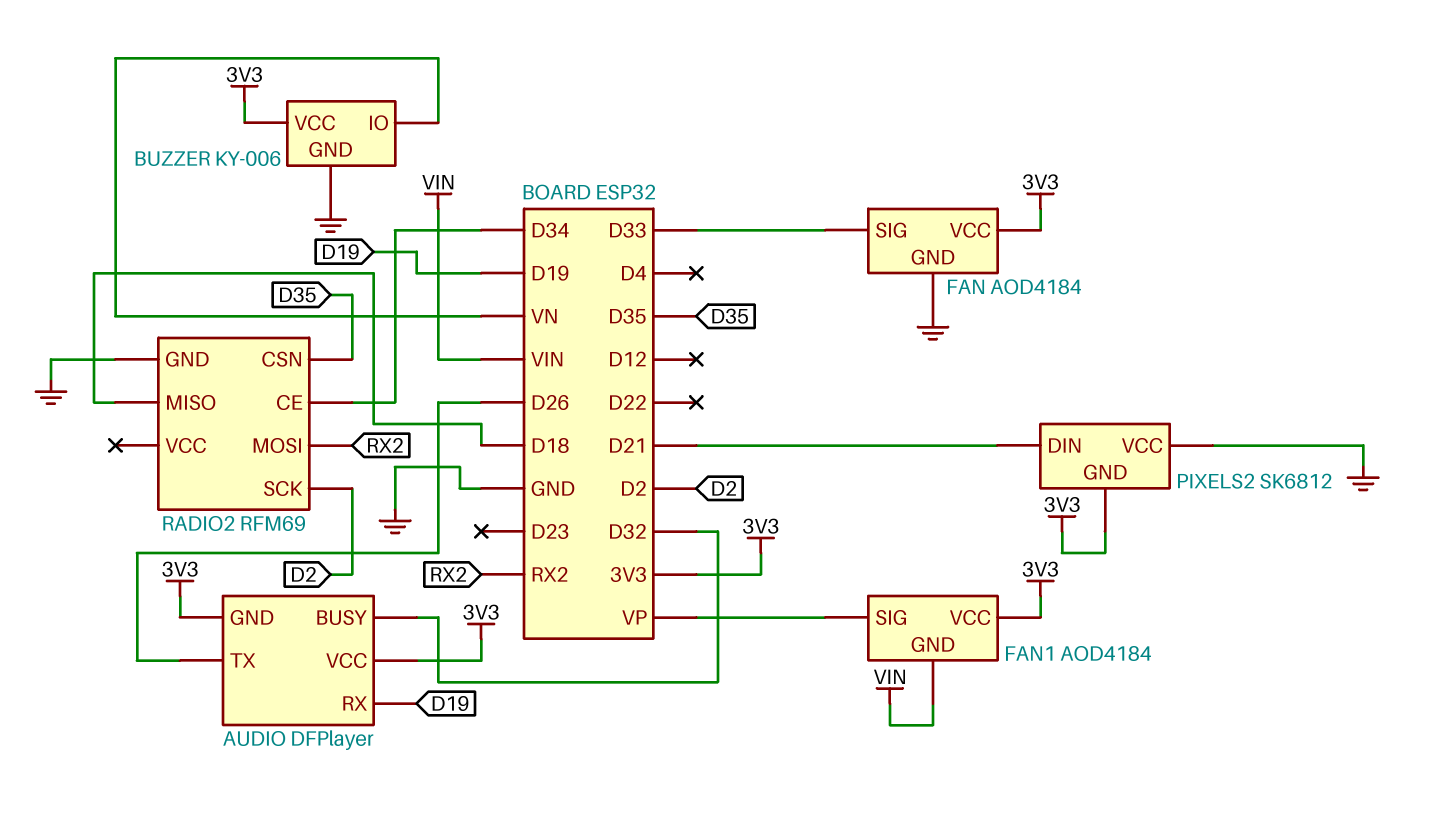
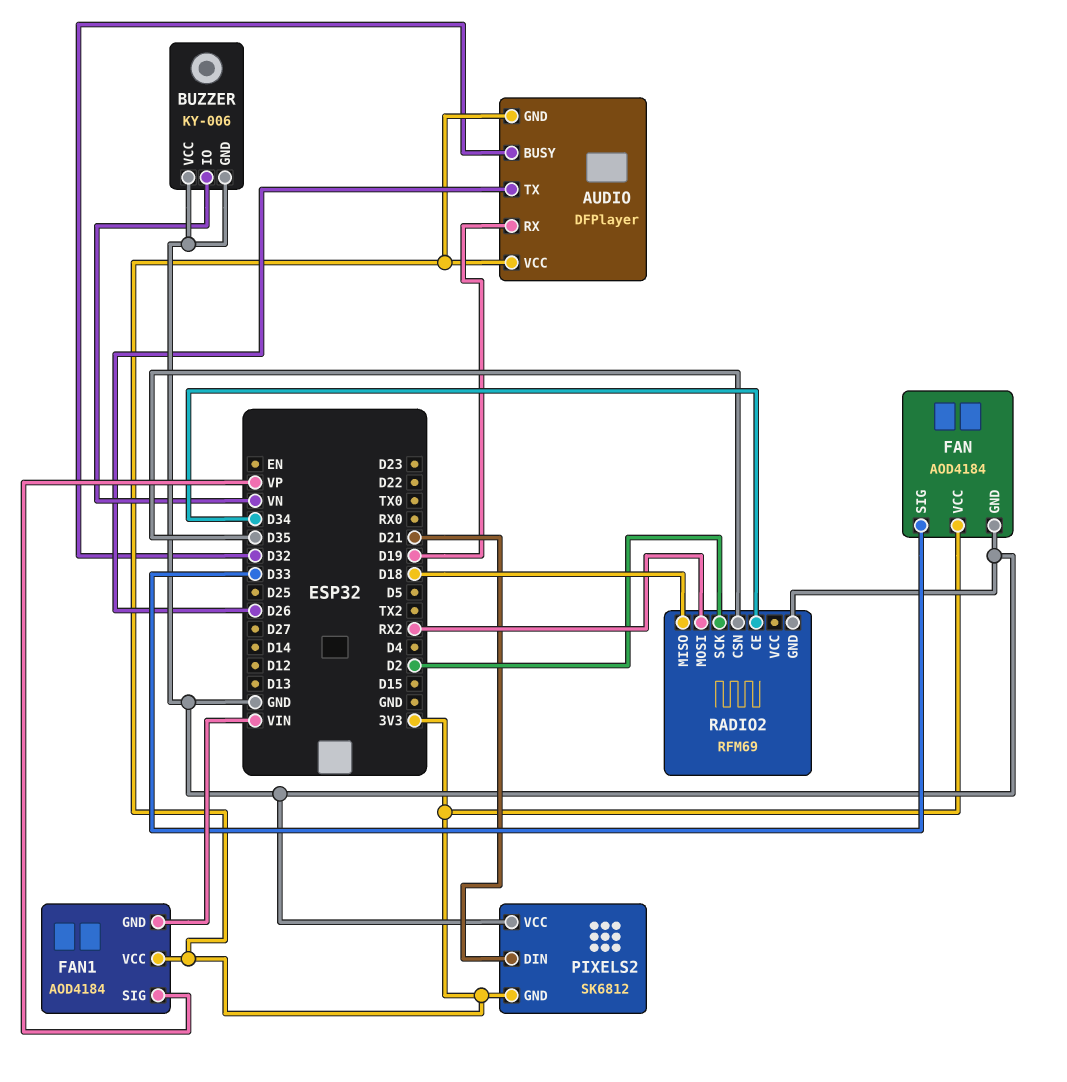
BUZZER pin VCC: 3V3 -> GND

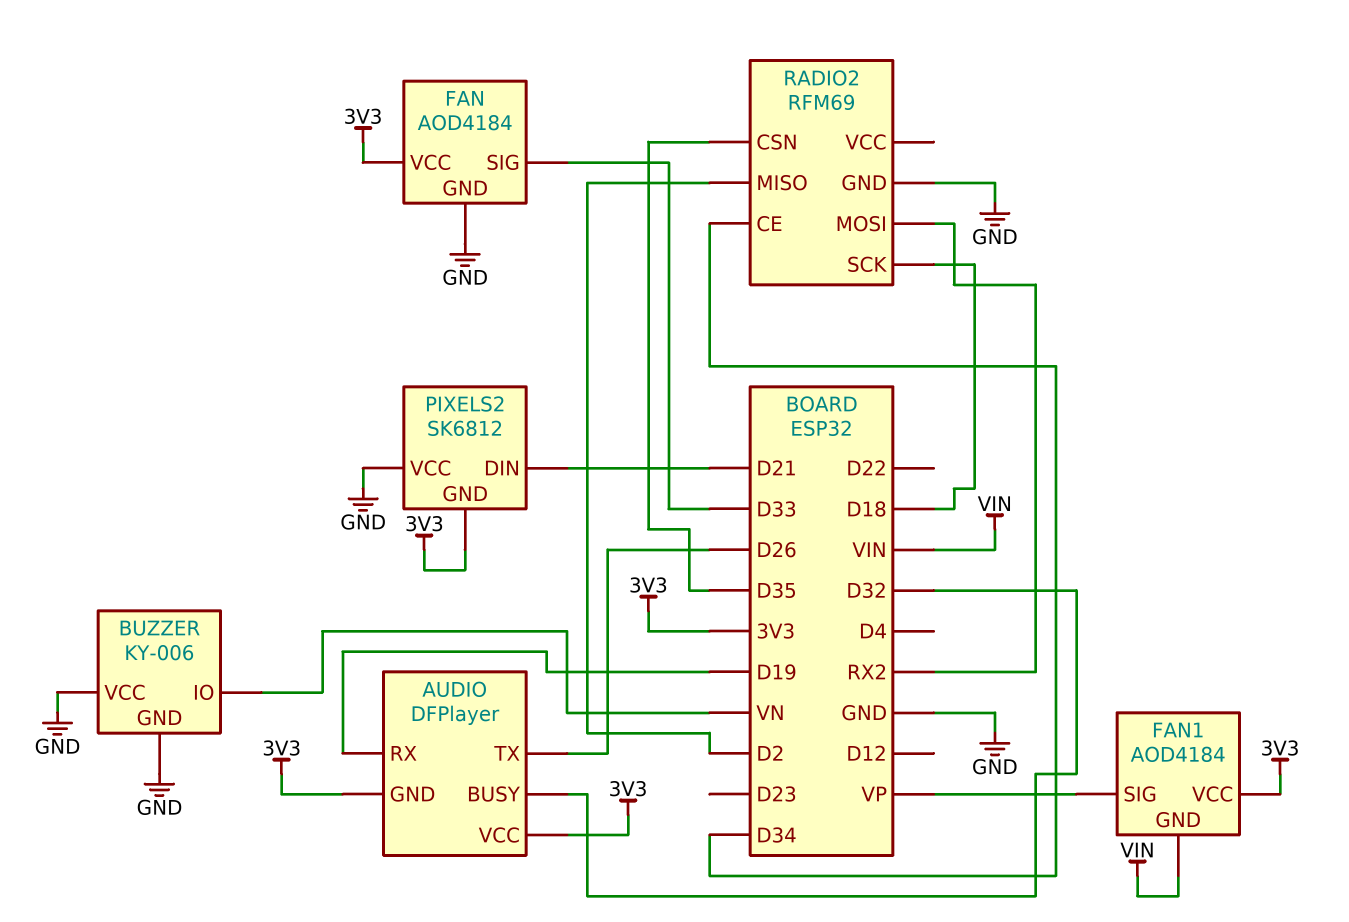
RADIO2 pin MISO: D18 -> D2
RADIO2 pin SCK: D2 -> D18

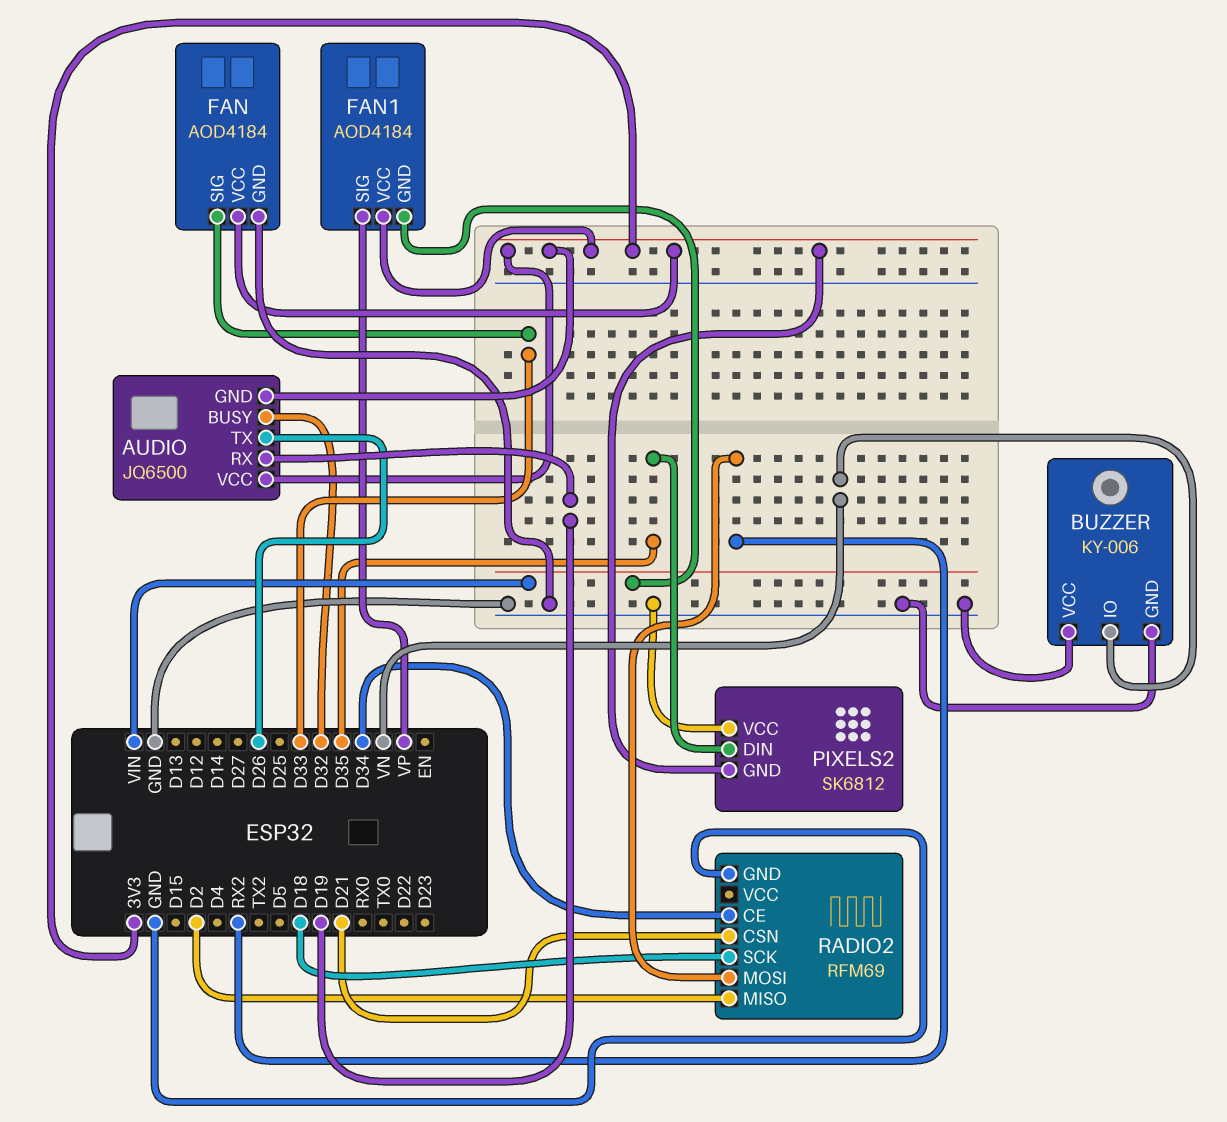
AUDIO: DFPlayer -> JQ6500
PIXELS2 pin DIN: D21 -> D35
RADIO2 pin CSN: D35 -> D21

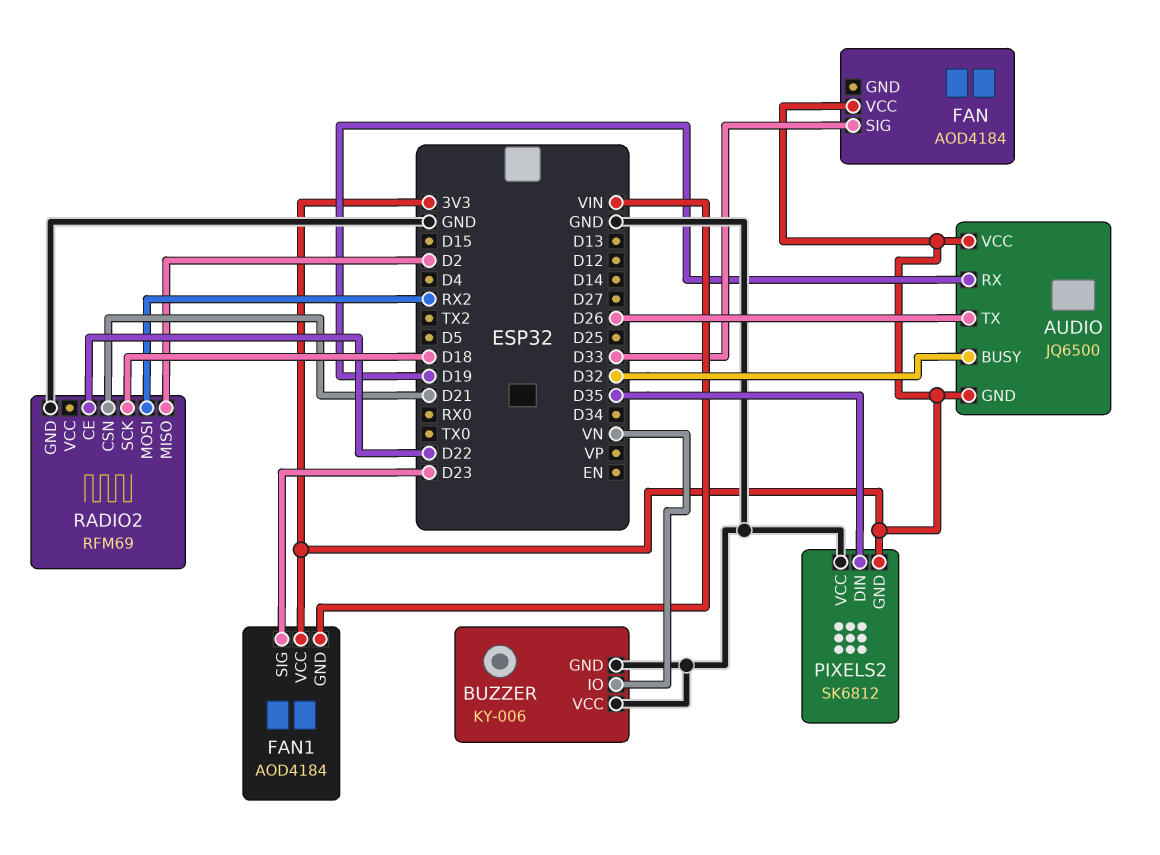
FAN pin GND: GND -> none
FAN1 pin SIG: VP -> D23
RADIO2 pin CE: D34 -> D22

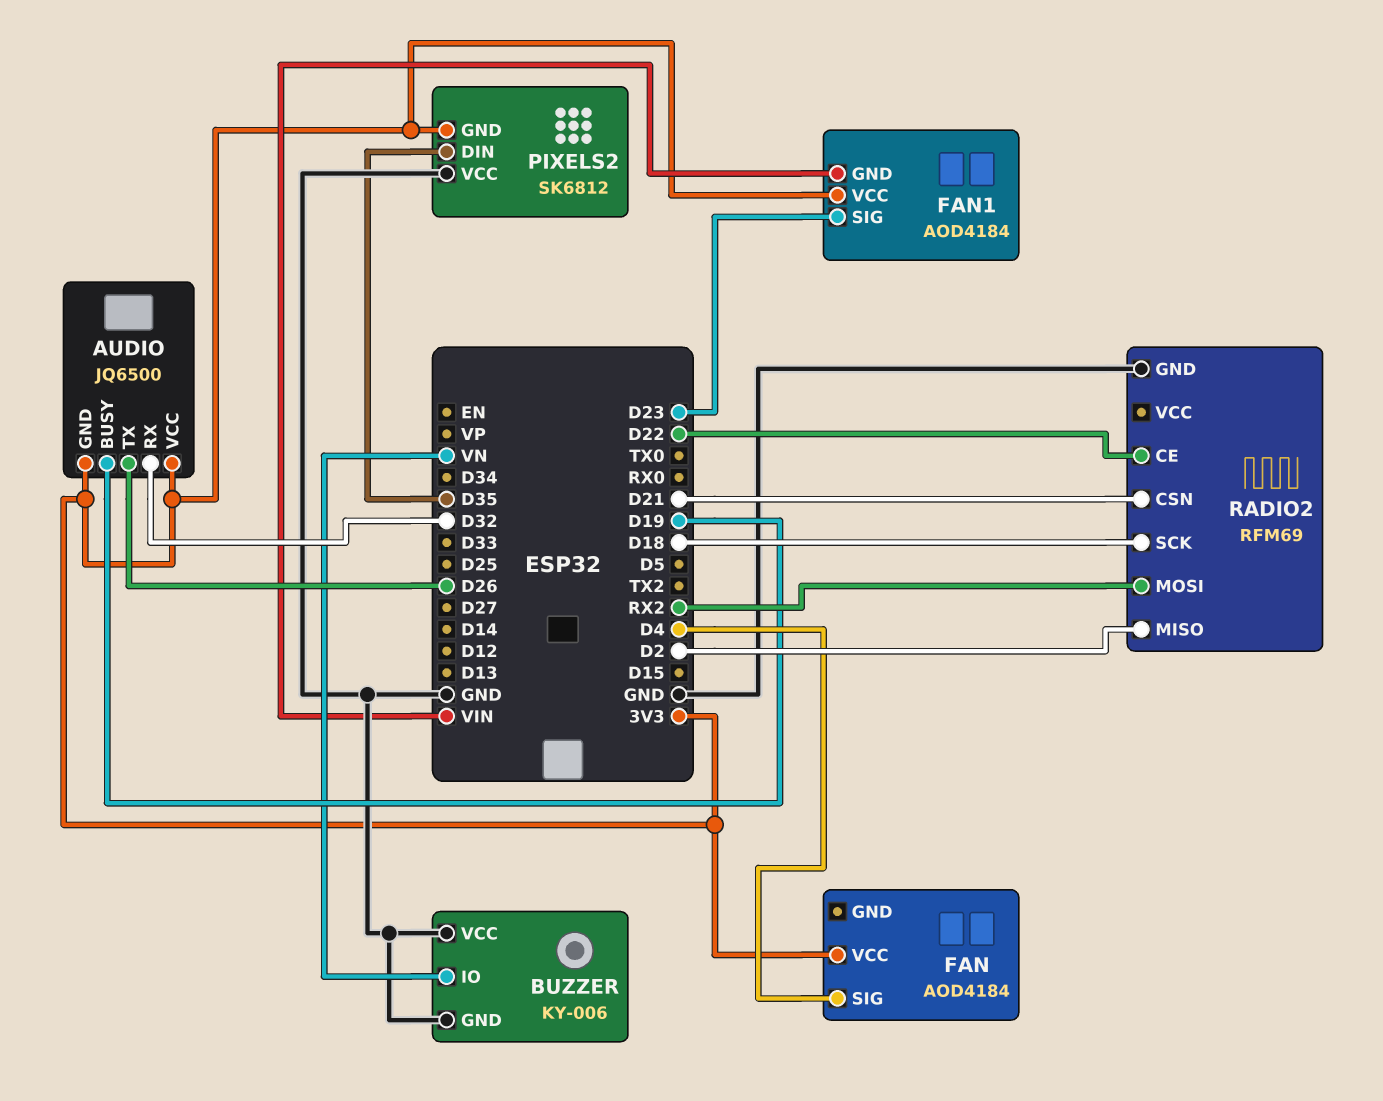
AUDIO pin BUSY: D32 -> D19
AUDIO pin RX: D19 -> D32
FAN pin SIG: D33 -> D4

